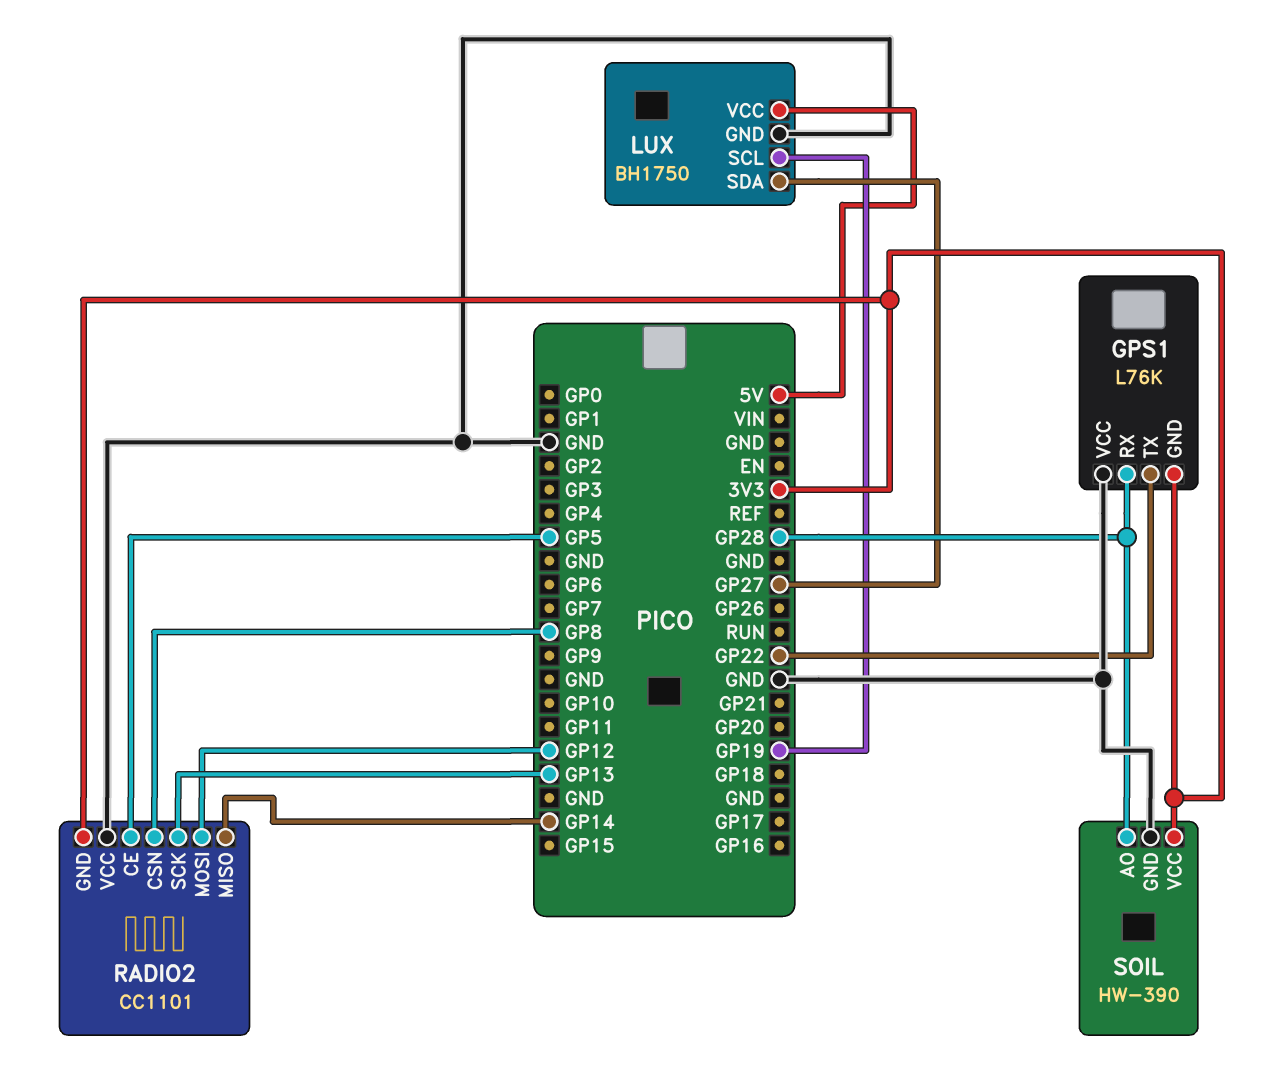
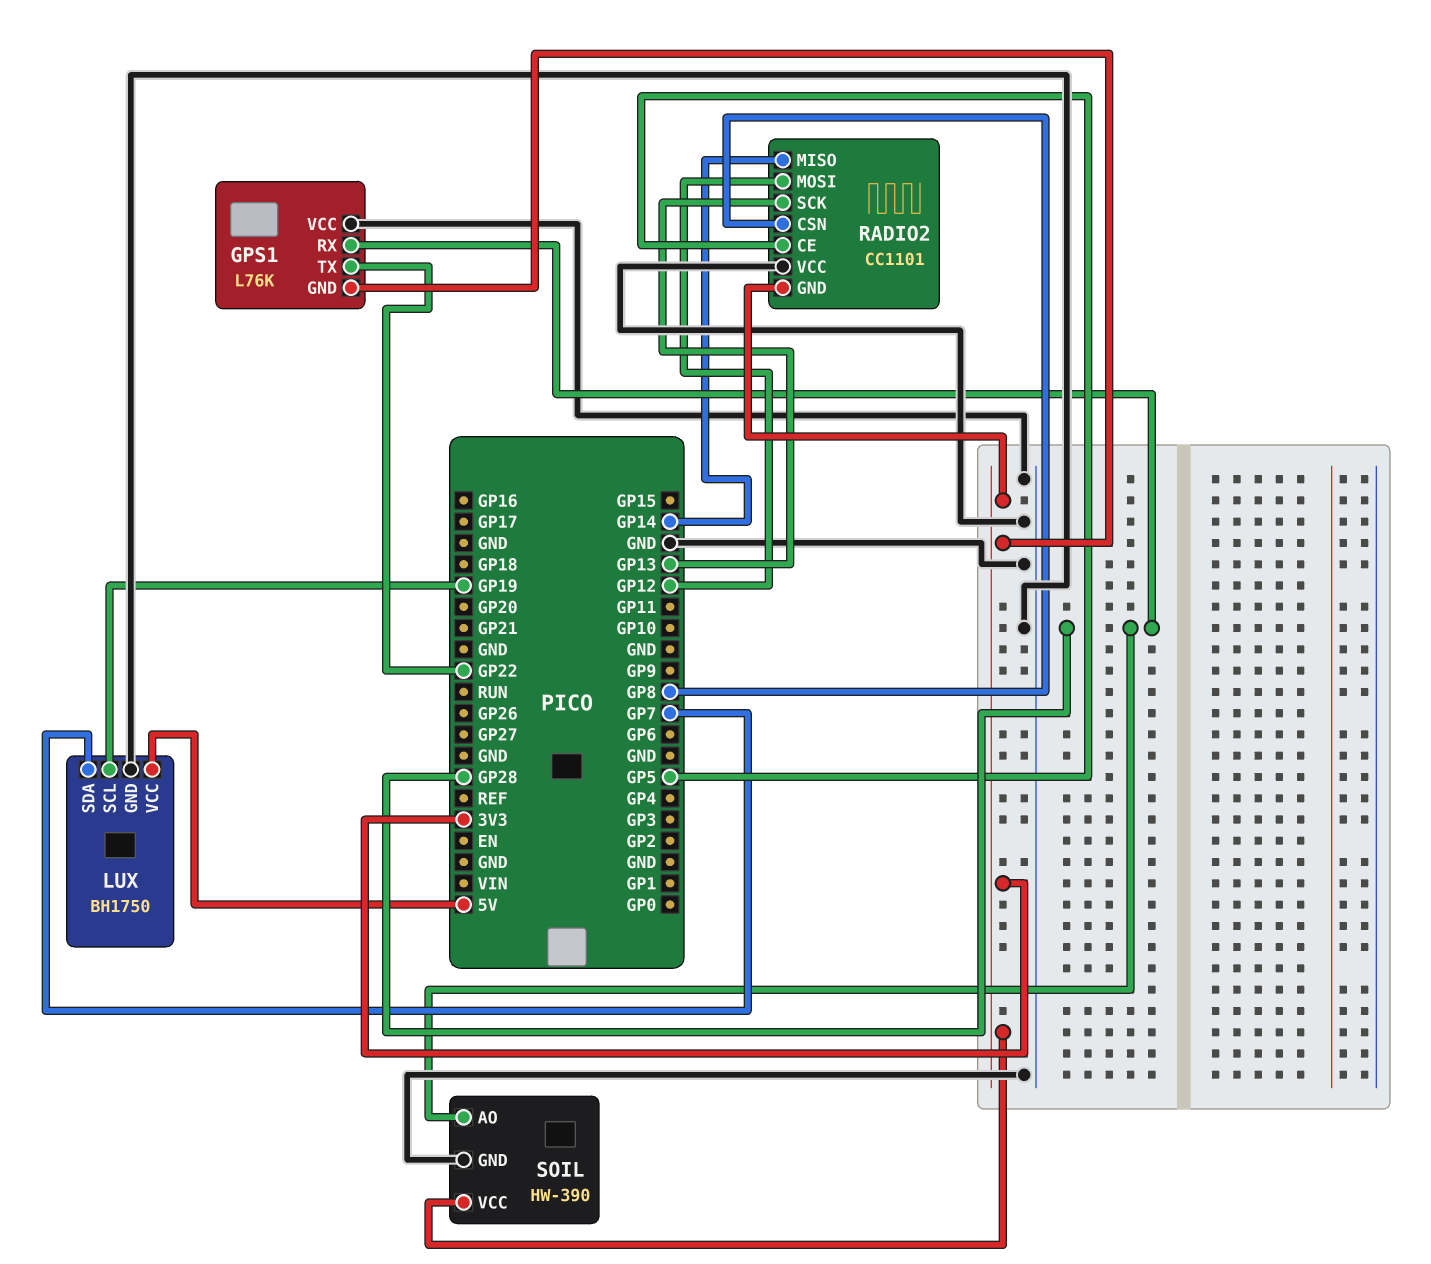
LUX pin SDA: GP27 -> GP7

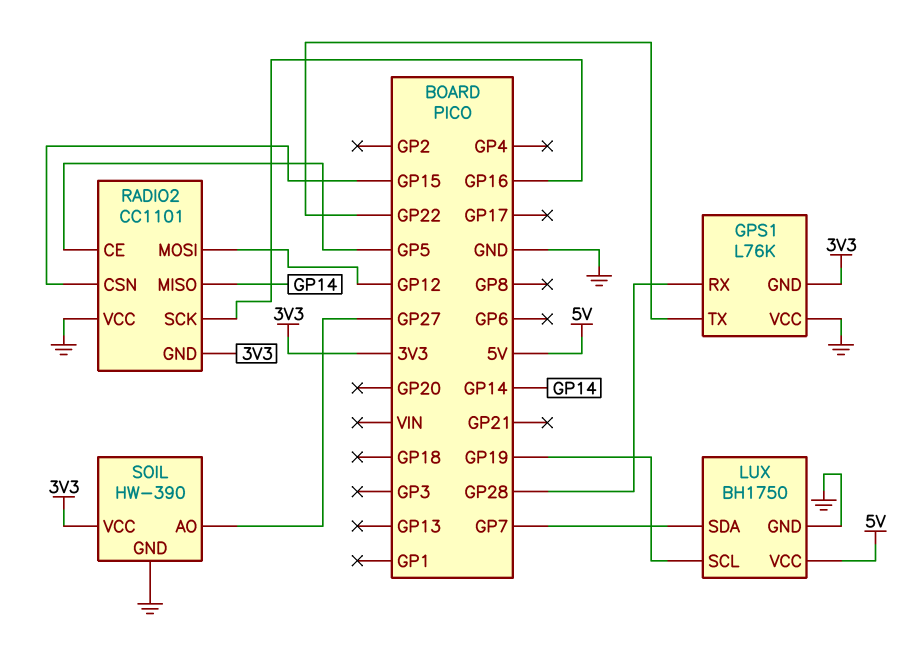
RADIO2 pin CSN: GP8 -> GP15
RADIO2 pin SCK: GP13 -> GP16
SOIL pin AO: GP28 -> GP27

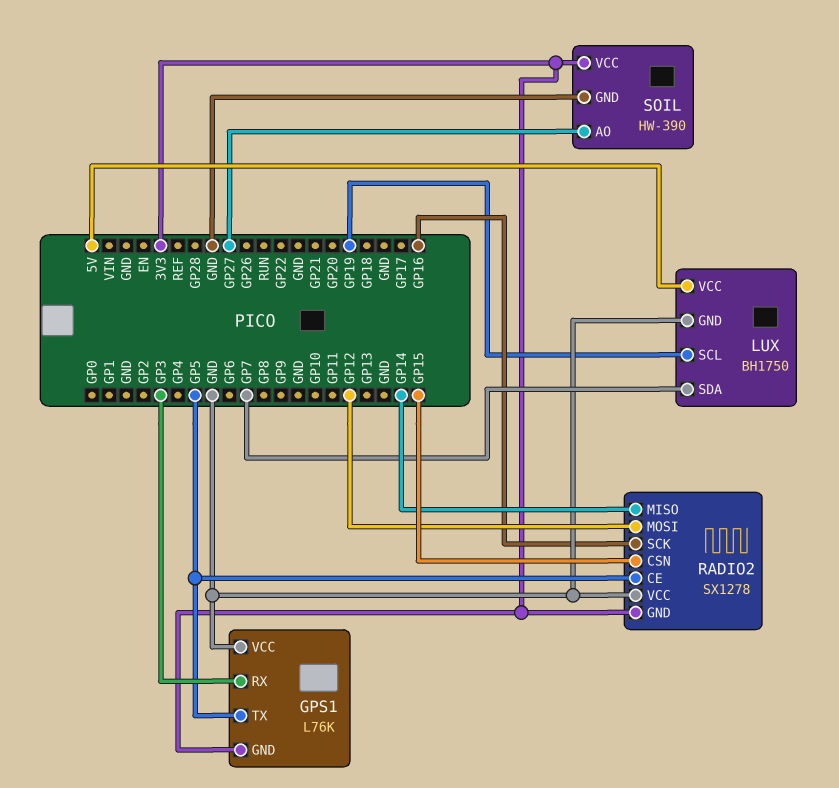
GPS1 pin RX: GP28 -> GP3
GPS1 pin TX: GP22 -> GP5
RADIO2: CC1101 -> SX1278

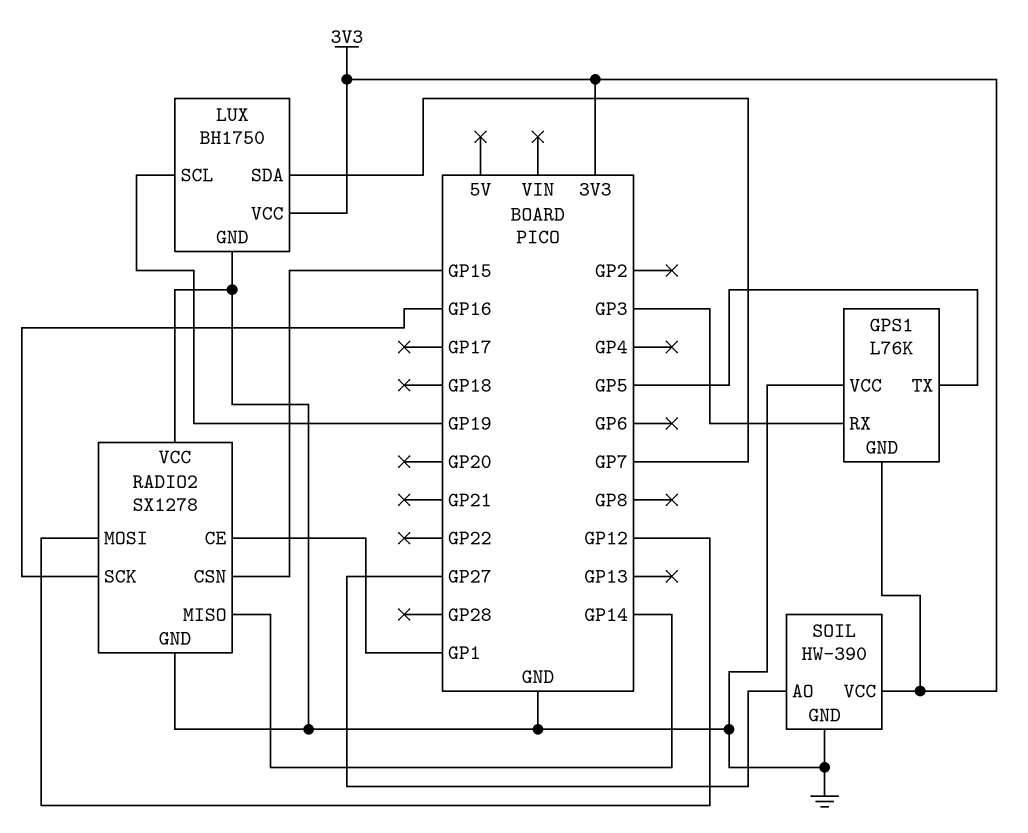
LUX pin VCC: 5V -> 3V3
RADIO2 pin CE: GP5 -> GP1
RADIO2 pin GND: 3V3 -> GND

